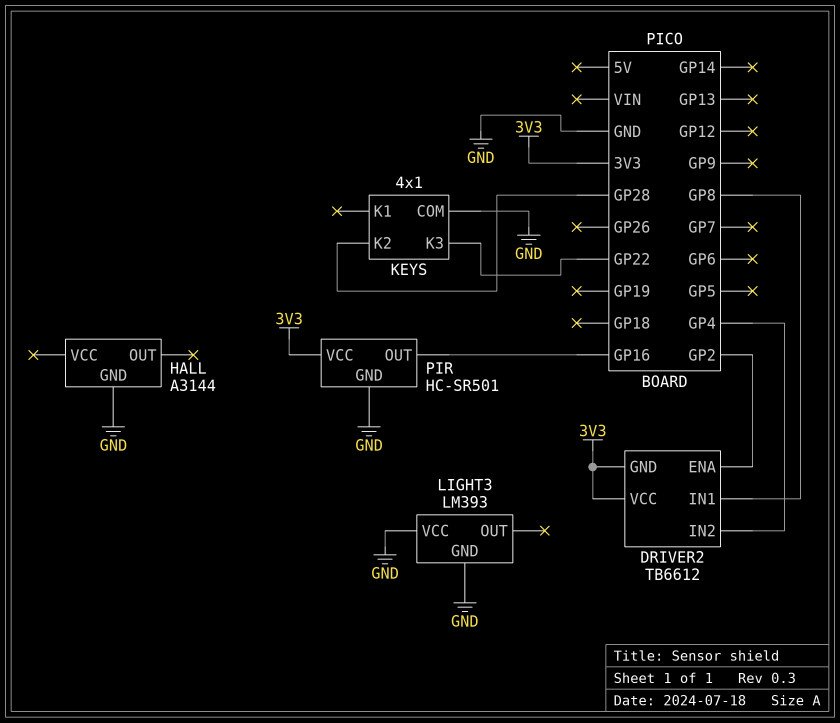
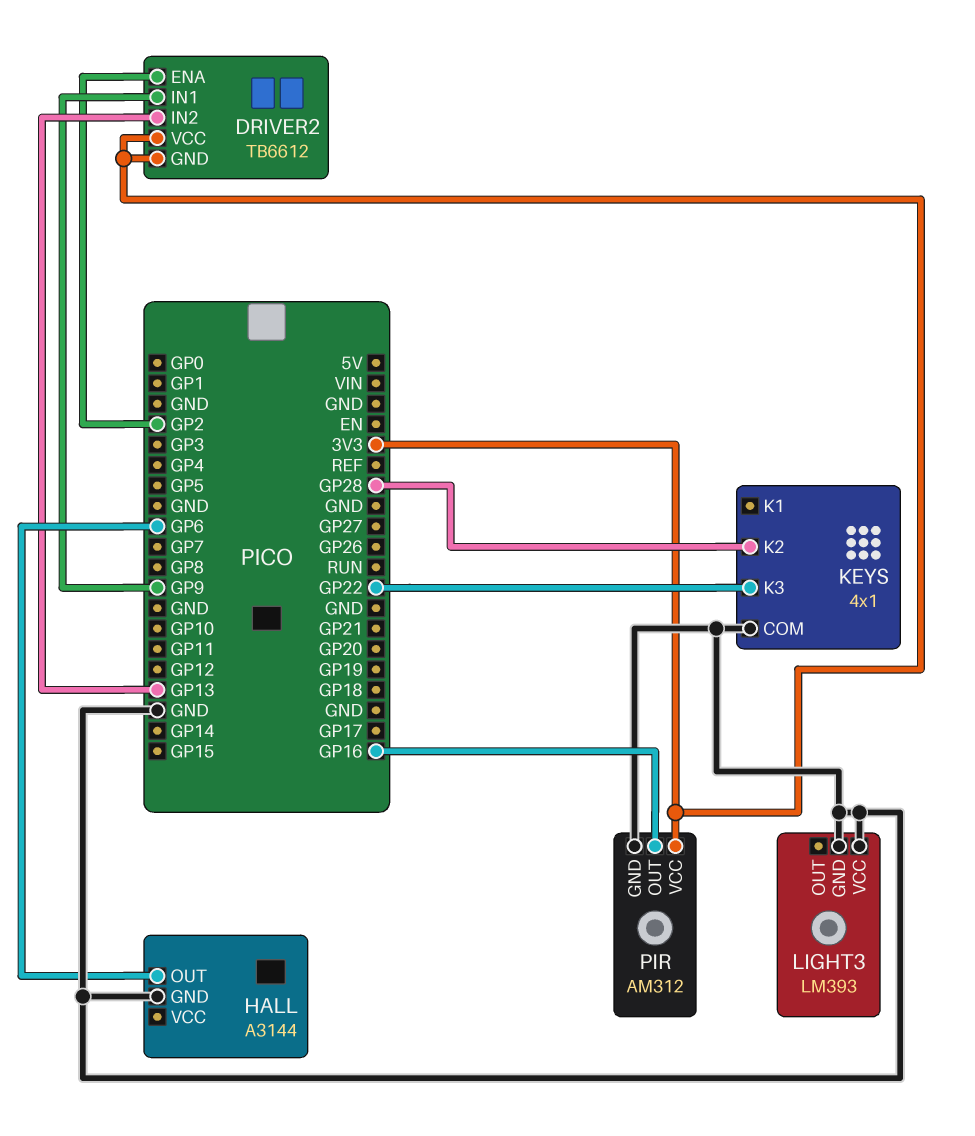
DRIVER2 pin IN1: GP8 -> GP9
DRIVER2 pin IN2: GP4 -> GP13
HALL pin OUT: none -> GP6
PIR: HC-SR501 -> AM312

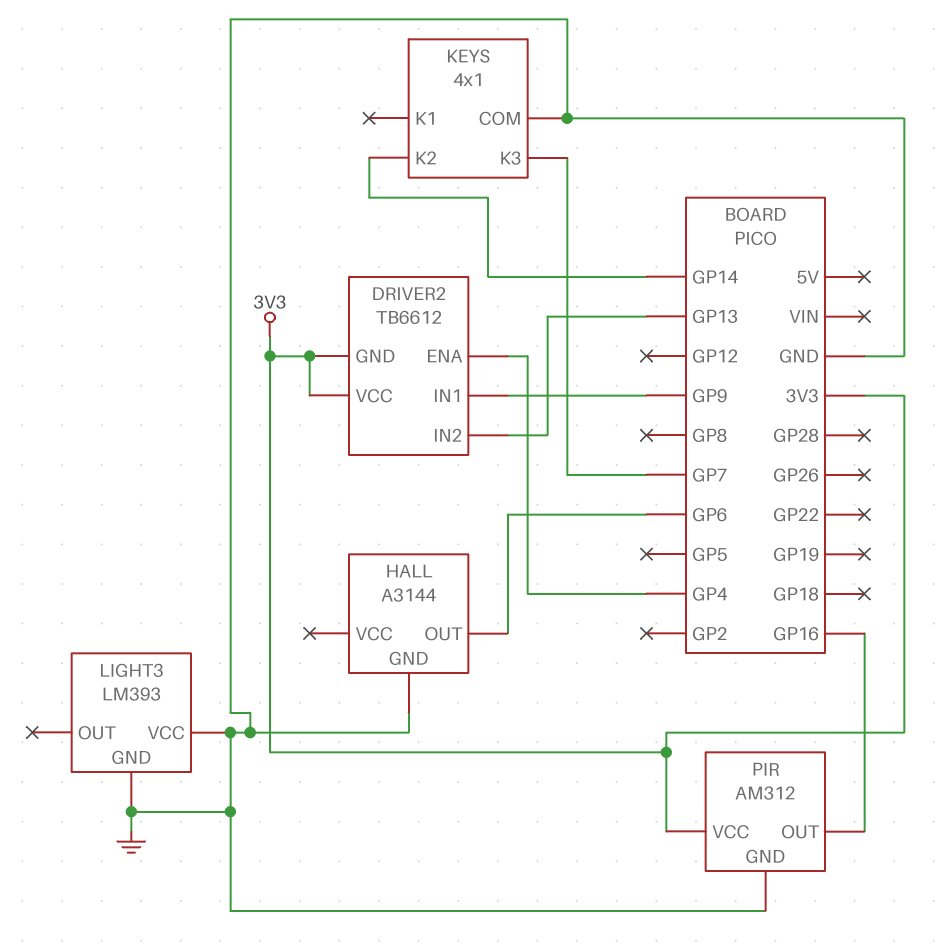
DRIVER2 pin ENA: GP2 -> GP4
KEYS pin K2: GP28 -> GP14
KEYS pin K3: GP22 -> GP7

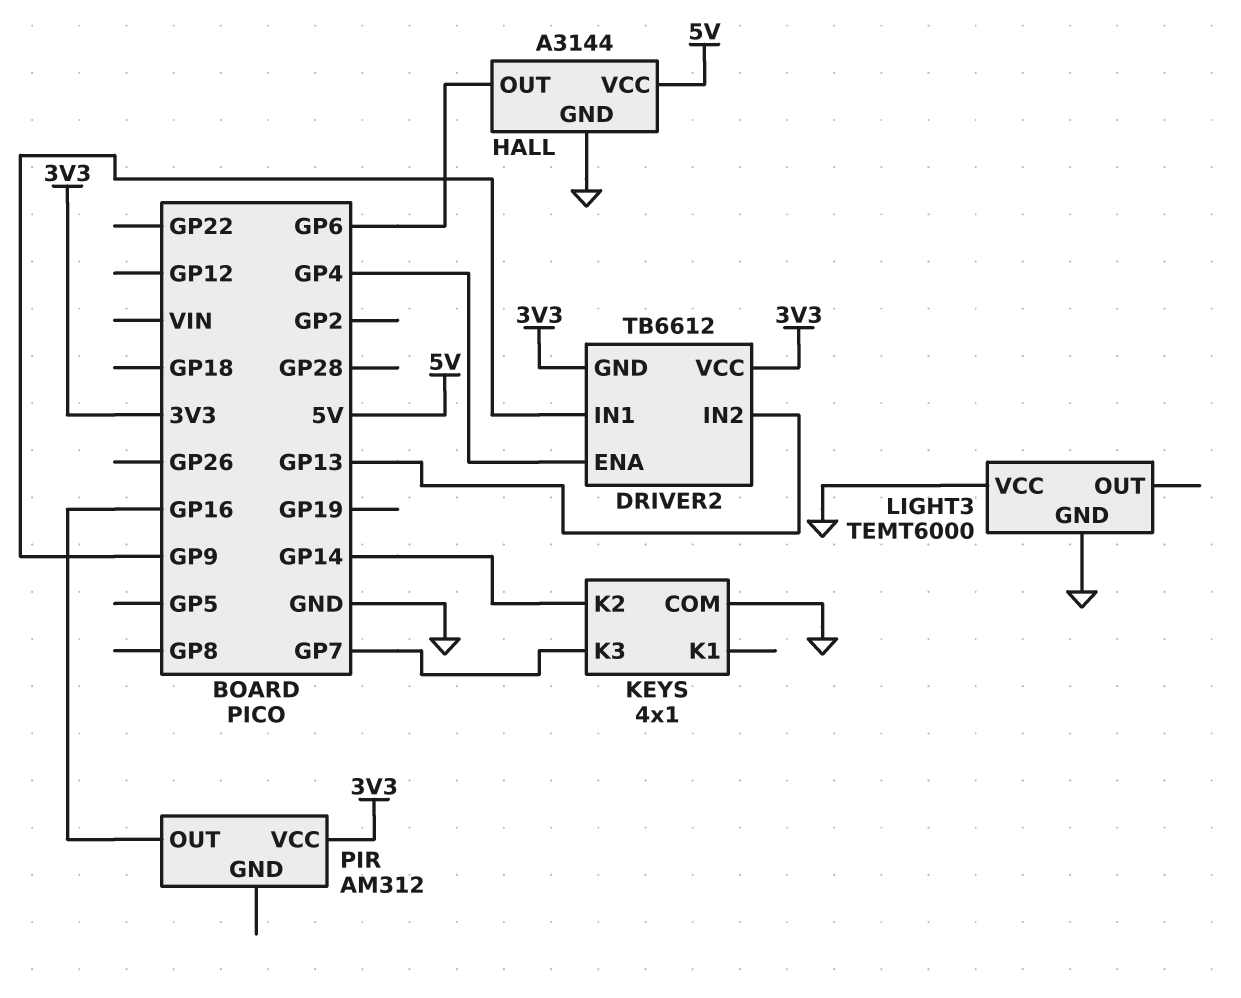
HALL pin VCC: none -> 5V
LIGHT3: LM393 -> TEMT6000
PIR pin GND: GND -> none

